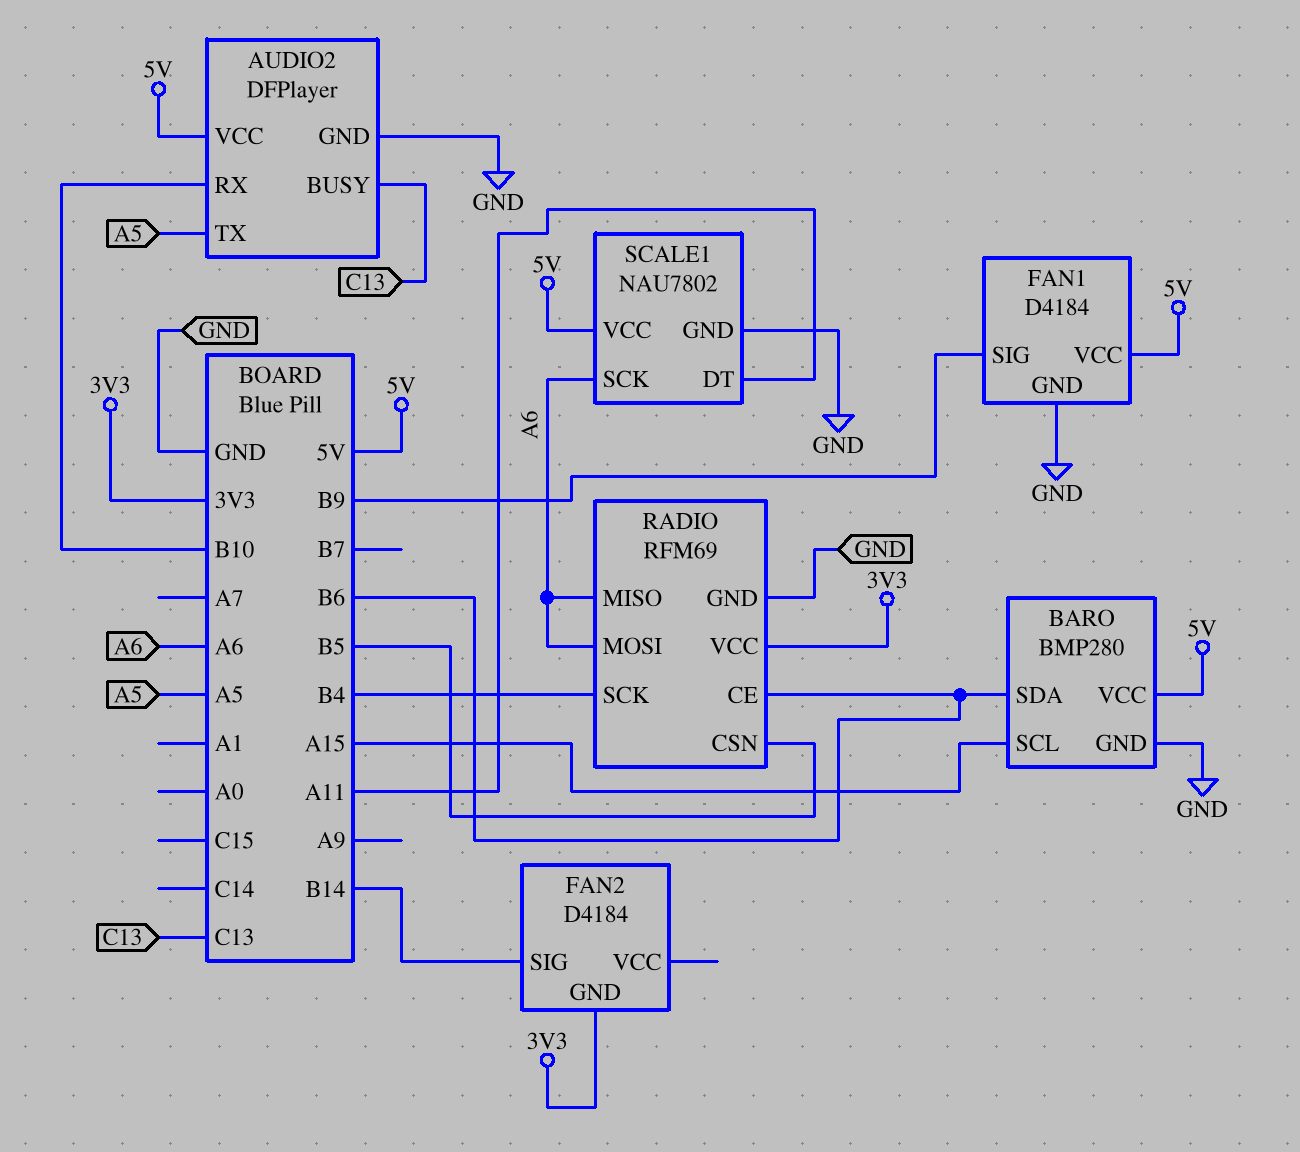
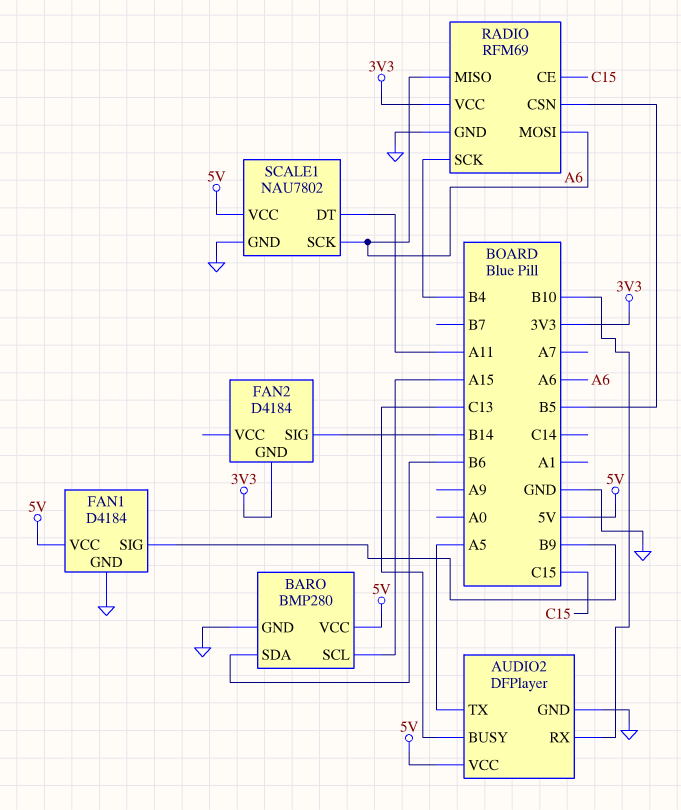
RADIO pin CE: B6 -> C15

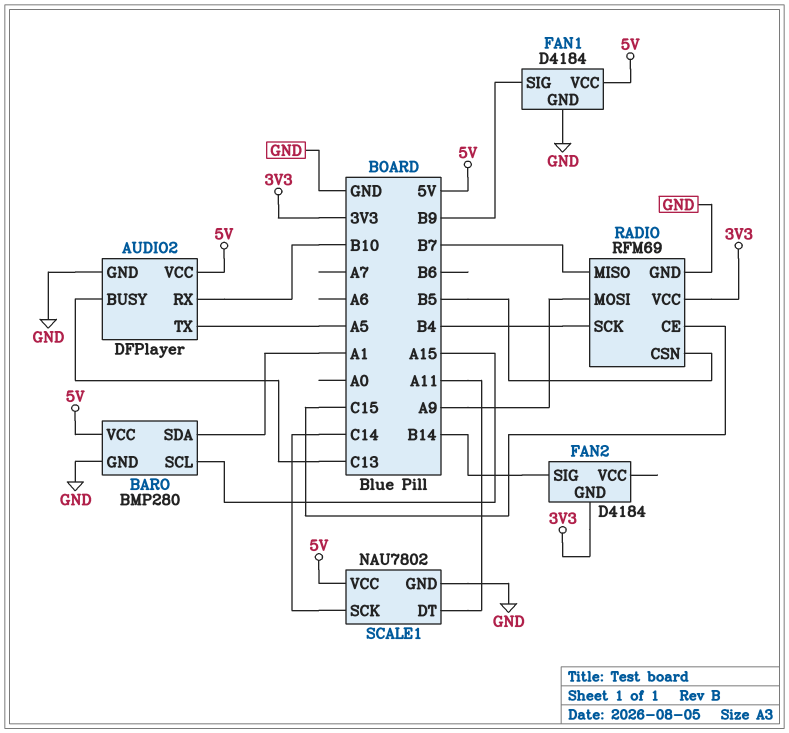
BARO pin SDA: B6 -> A1
RADIO pin MISO: A6 -> B7
RADIO pin MOSI: A6 -> A9
SCALE1 pin SCK: A6 -> C14

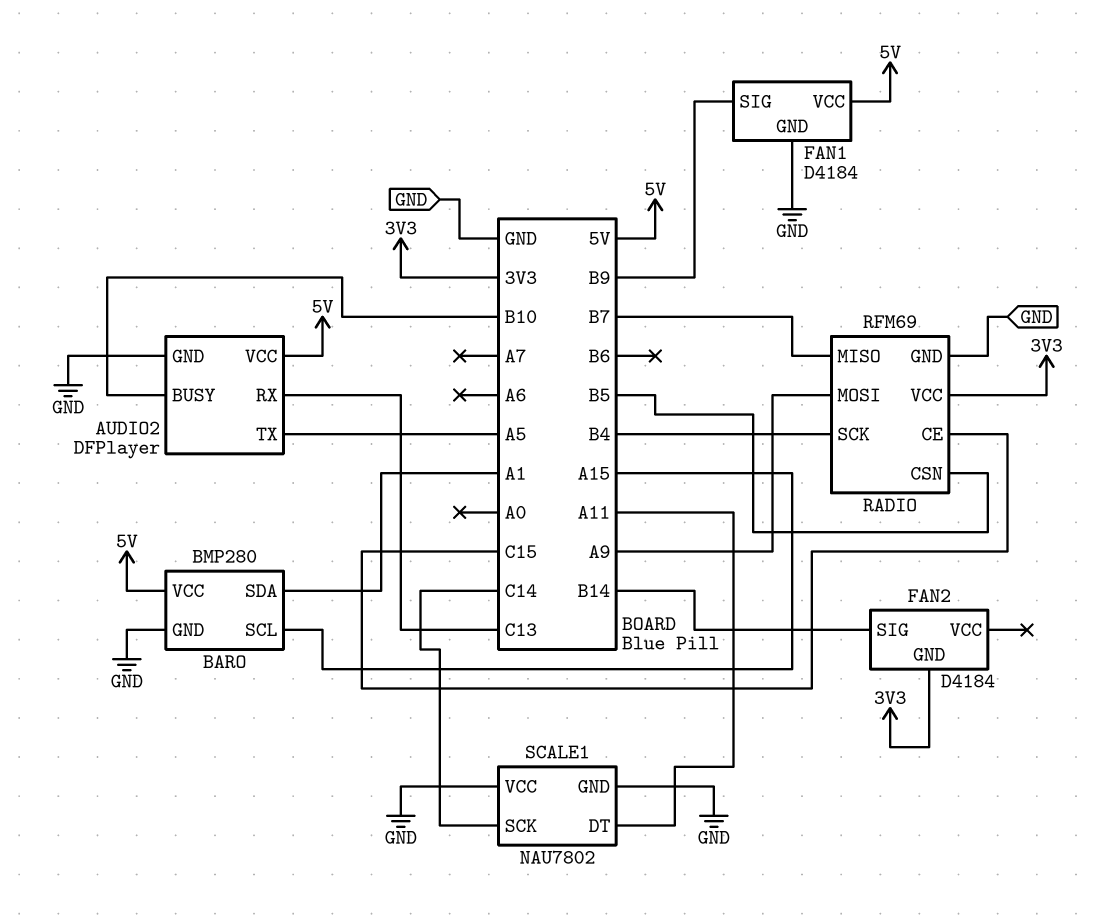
AUDIO2 pin BUSY: C13 -> B10
AUDIO2 pin RX: B10 -> C13
SCALE1 pin VCC: 5V -> GND

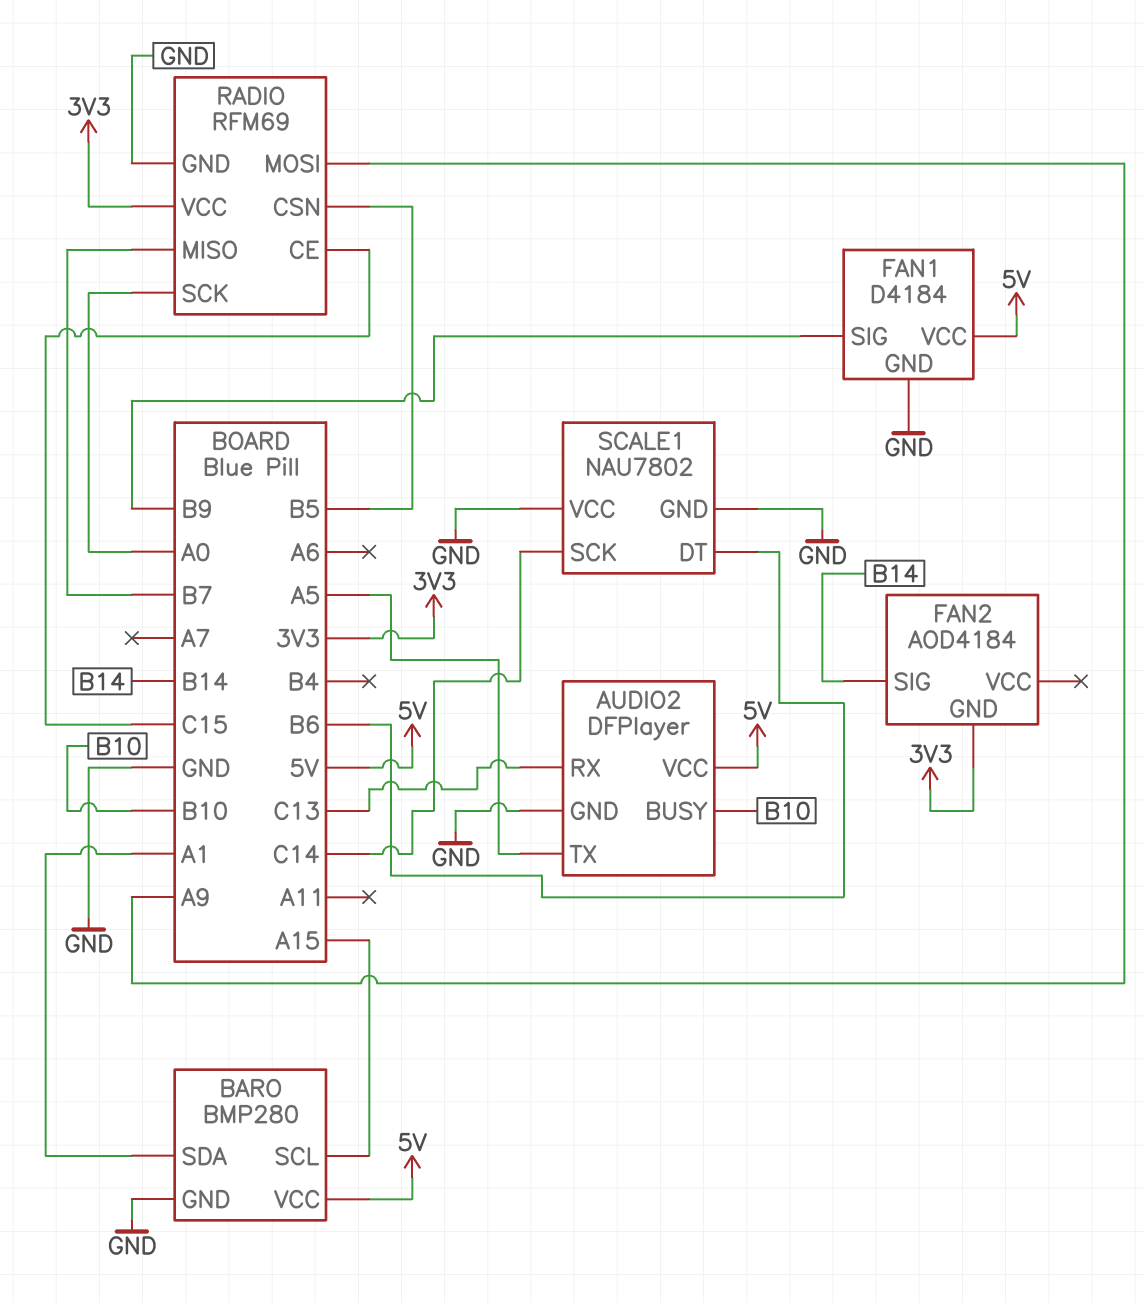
FAN2: D4184 -> AOD4184
RADIO pin SCK: B4 -> A0
SCALE1 pin DT: A11 -> B6

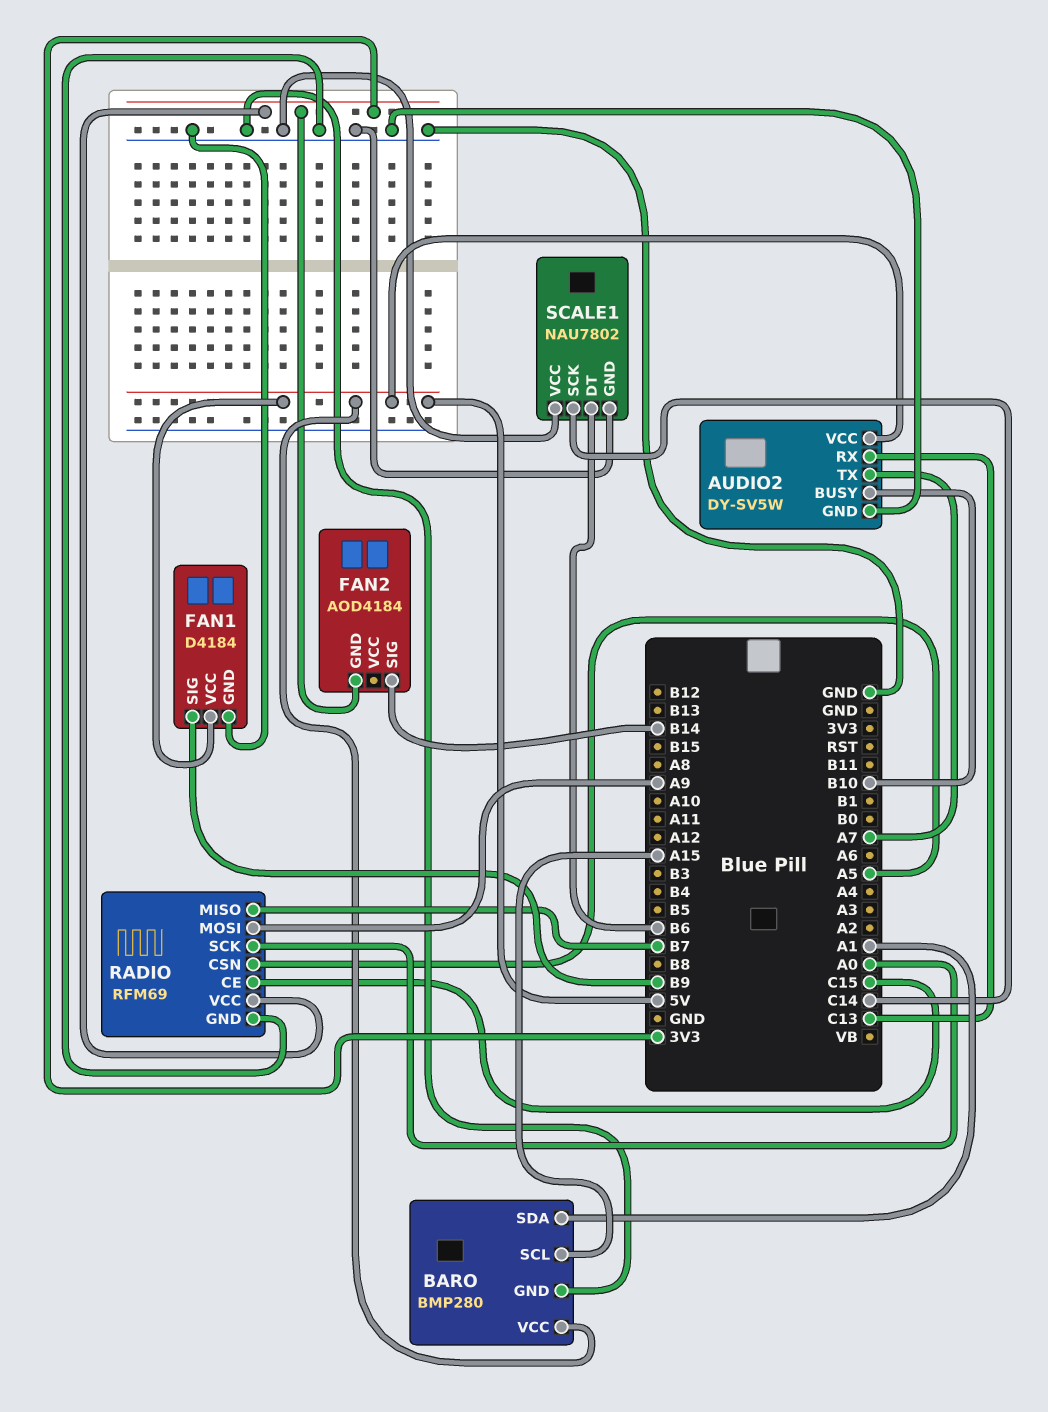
AUDIO2: DFPlayer -> DY-SV5W
AUDIO2 pin TX: A5 -> A7
RADIO pin CSN: B5 -> A5

